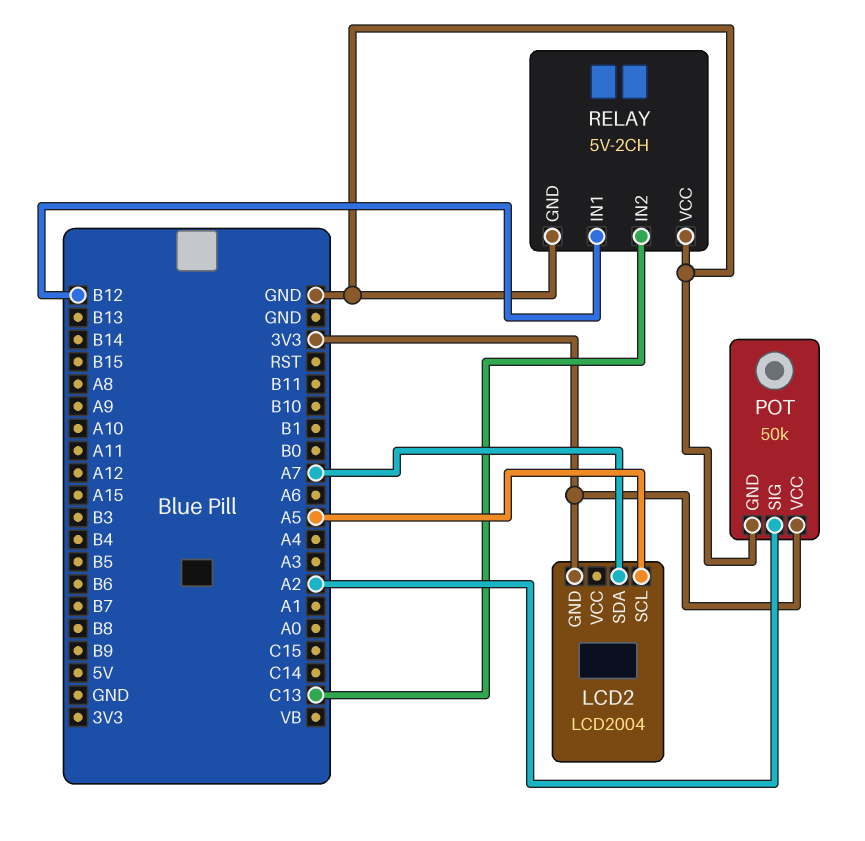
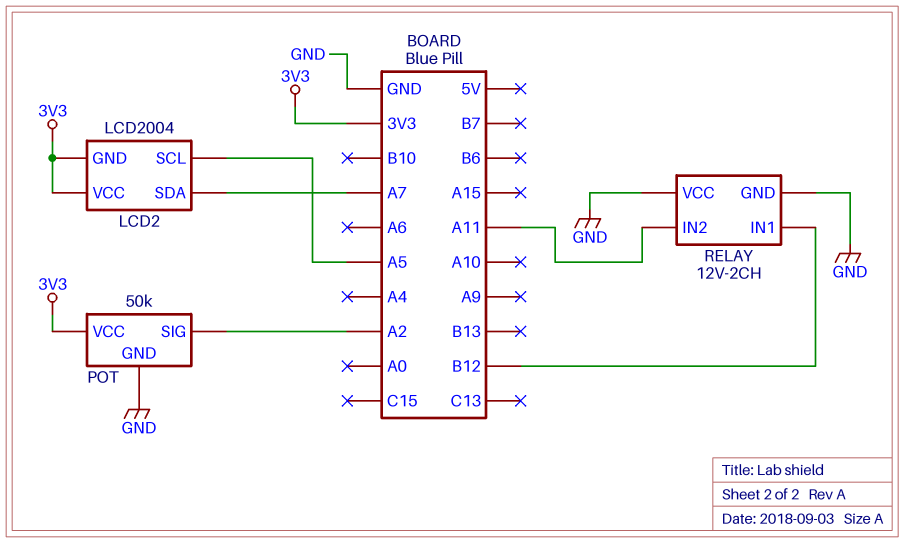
LCD2 pin VCC: none -> 3V3
RELAY: 5V-2CH -> 12V-2CH
RELAY pin IN2: C13 -> A11

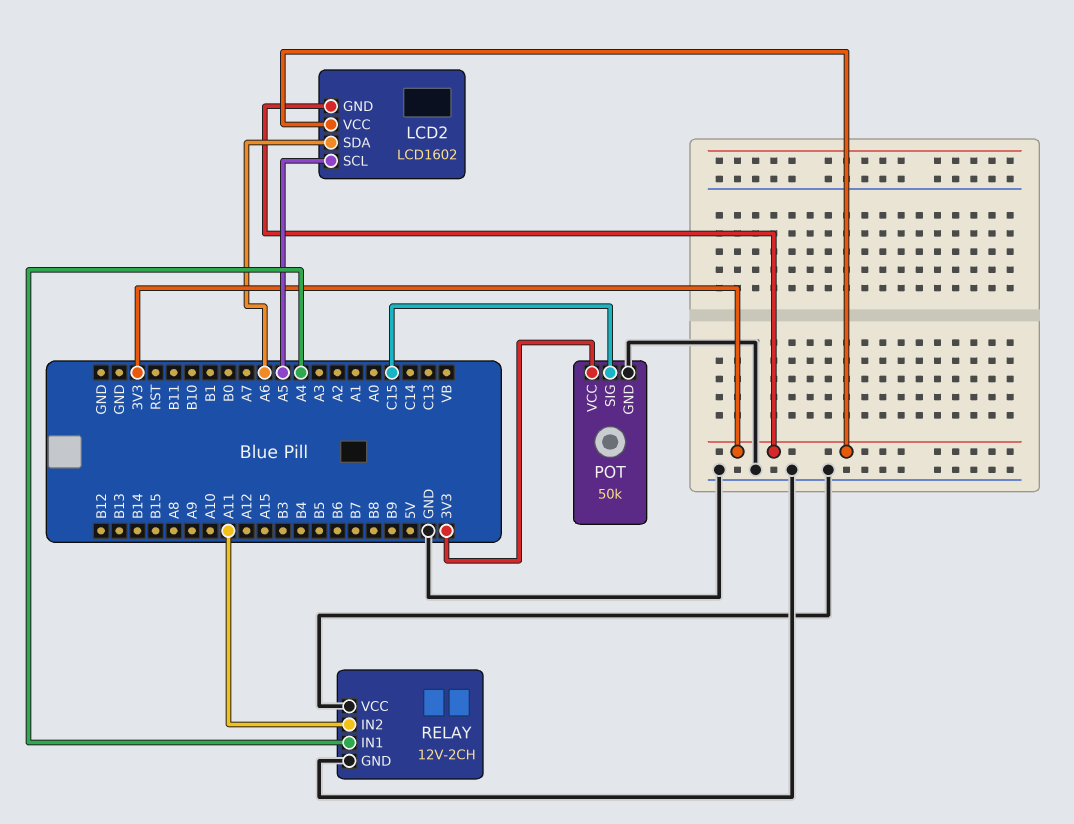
LCD2: LCD2004 -> LCD1602
LCD2 pin SDA: A7 -> A6
POT pin SIG: A2 -> C15
RELAY pin IN1: B12 -> A4

